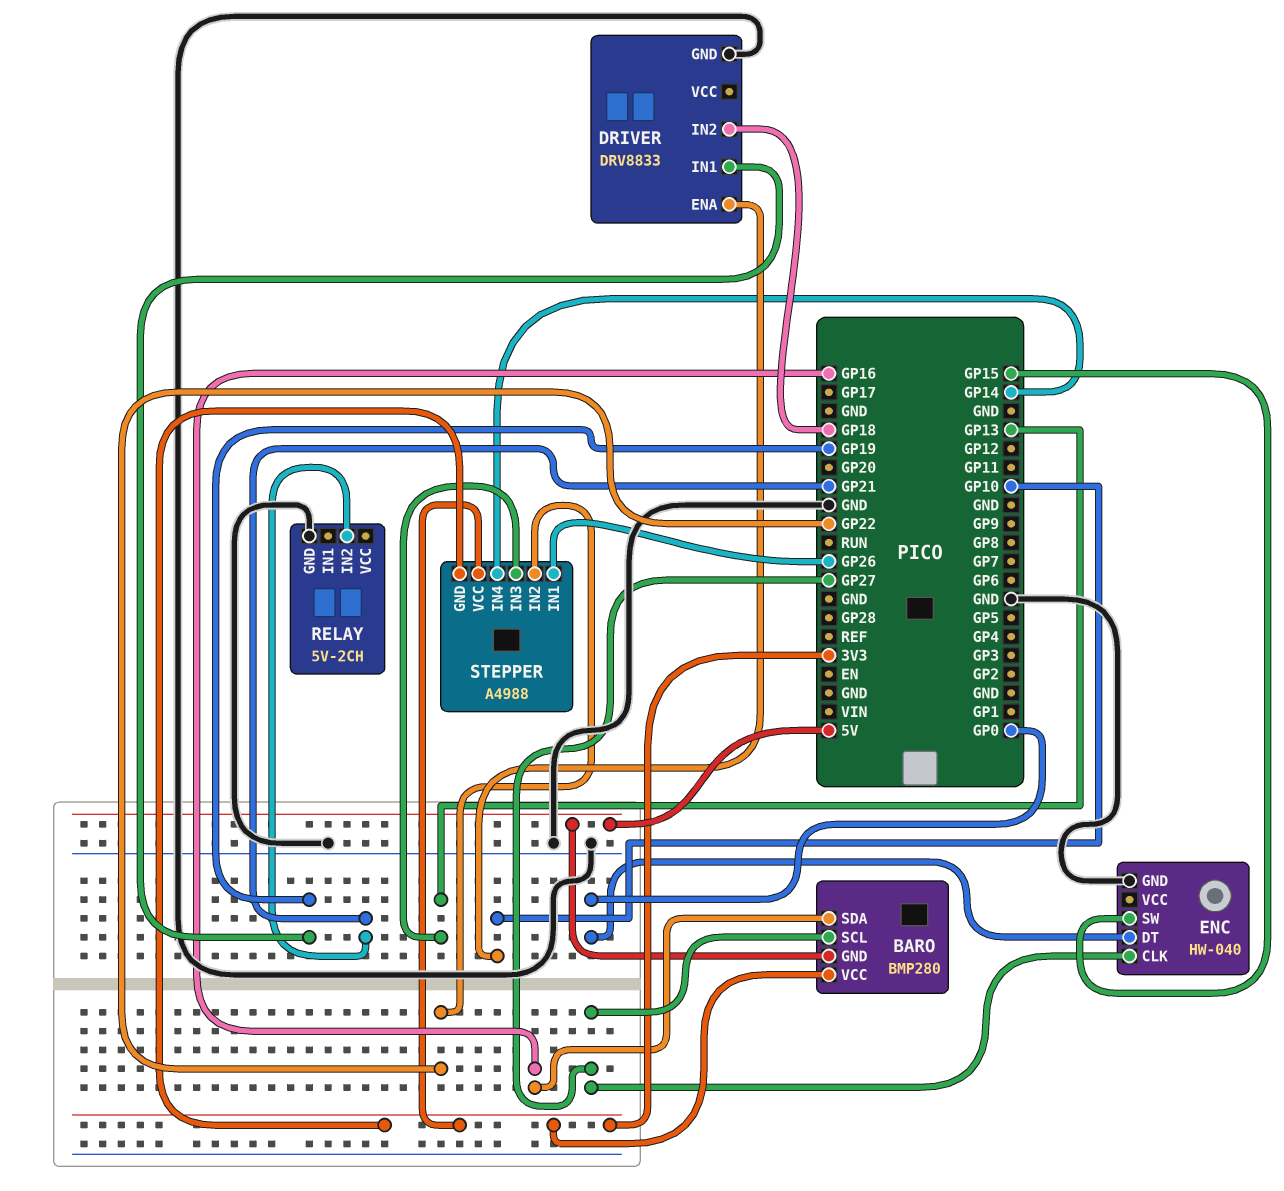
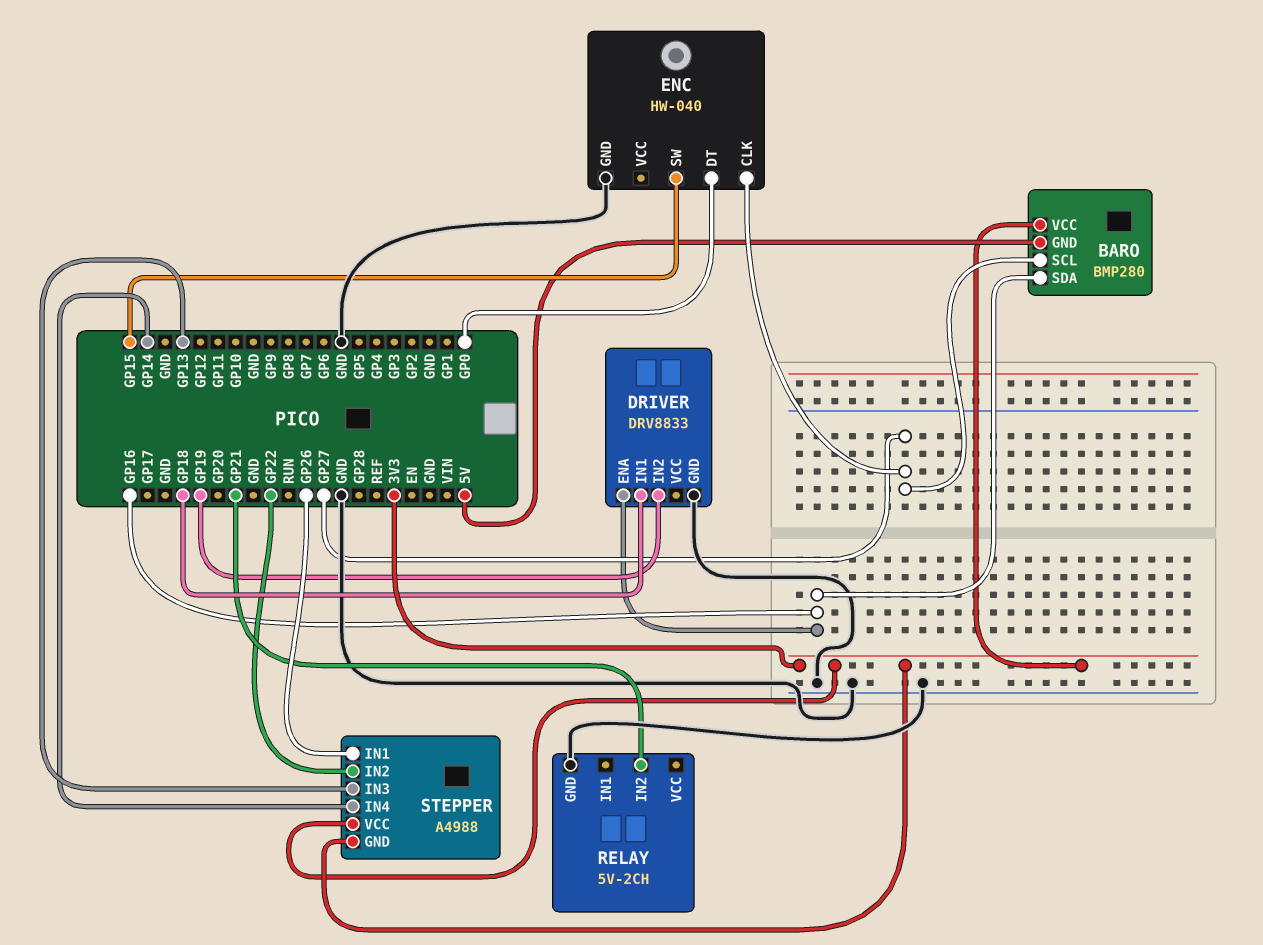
DRIVER pin ENA: GP10 -> GP16
DRIVER pin IN1: GP19 -> GP18
DRIVER pin IN2: GP18 -> GP19

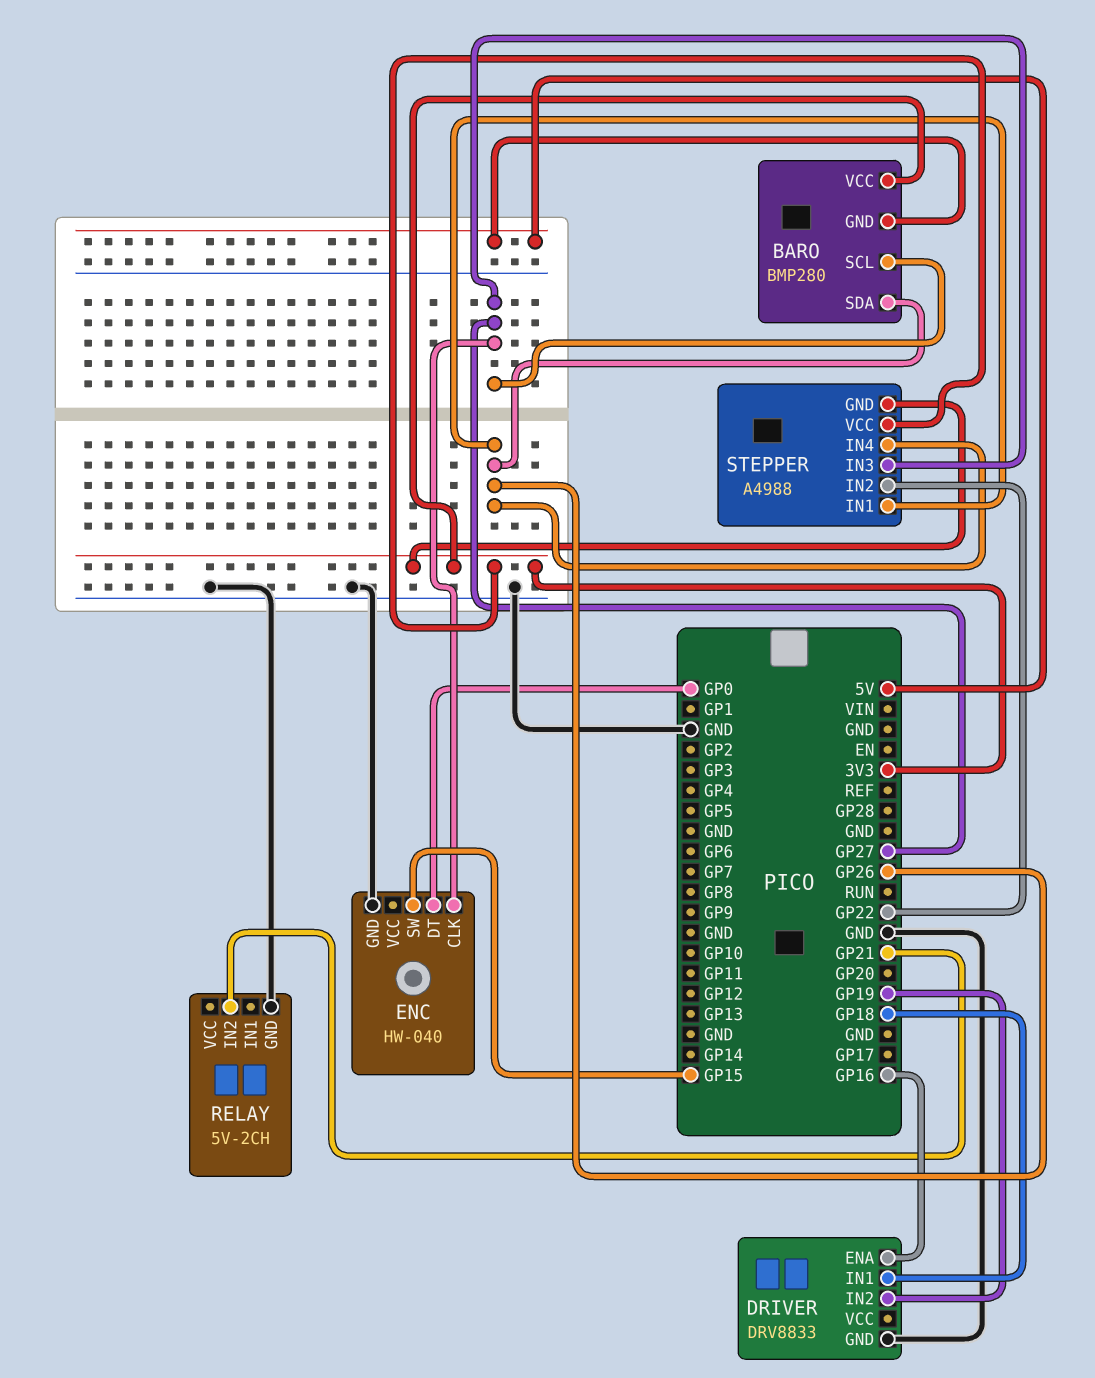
BARO pin SDA: GP16 -> GP26
STEPPER pin IN3: GP13 -> GP27
STEPPER pin IN4: GP14 -> GP26

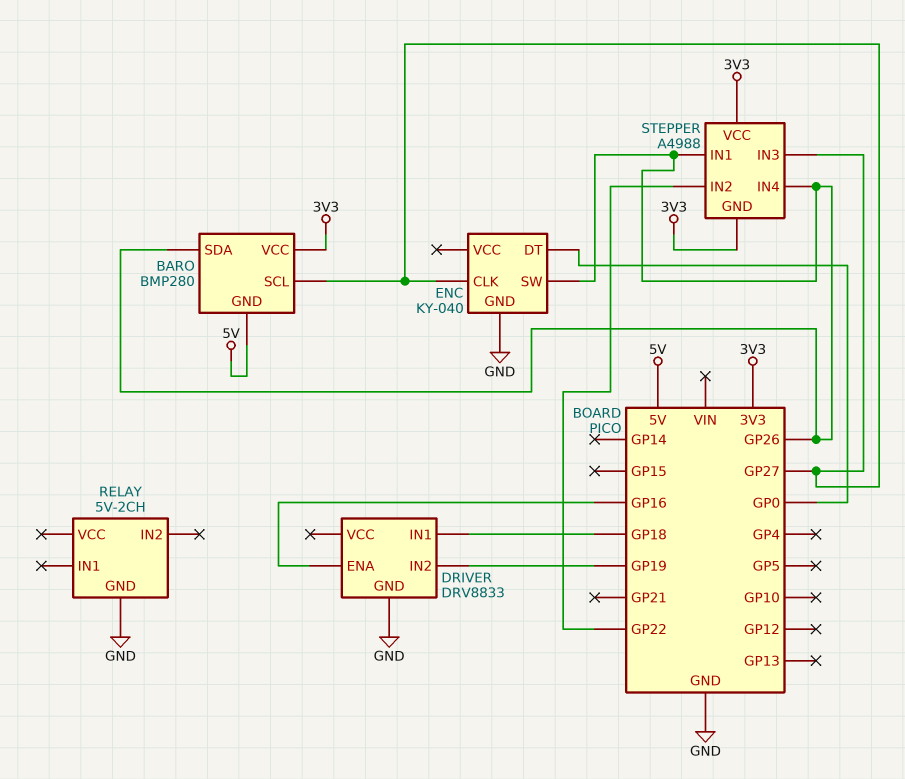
ENC: HW-040 -> KY-040
ENC pin SW: GP15 -> GP26
RELAY pin IN2: GP21 -> none

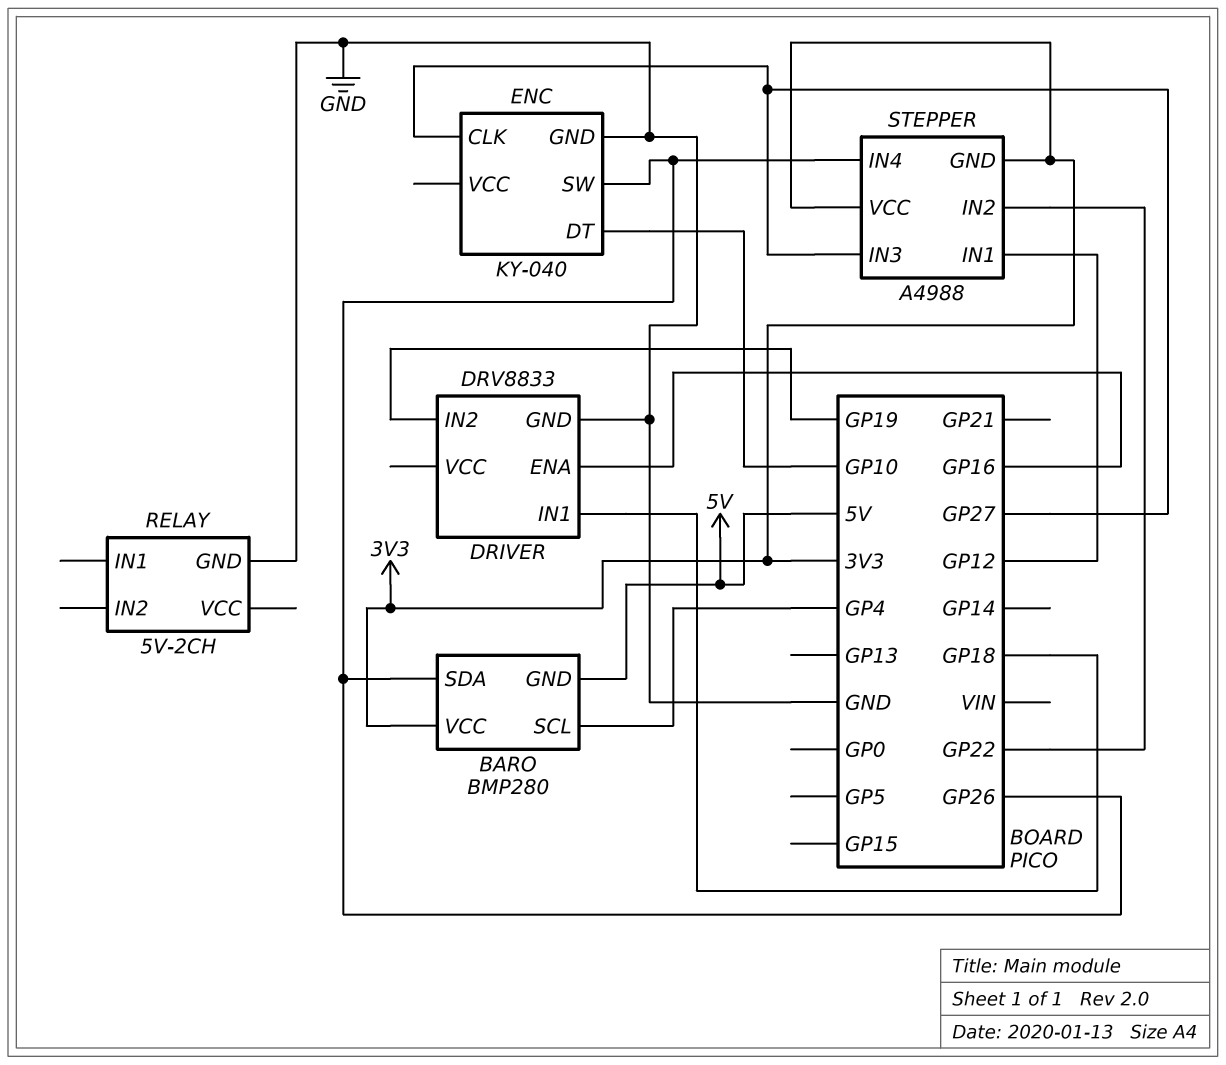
BARO pin SCL: GP27 -> GP4
ENC pin DT: GP0 -> GP10
STEPPER pin IN1: GP26 -> GP12

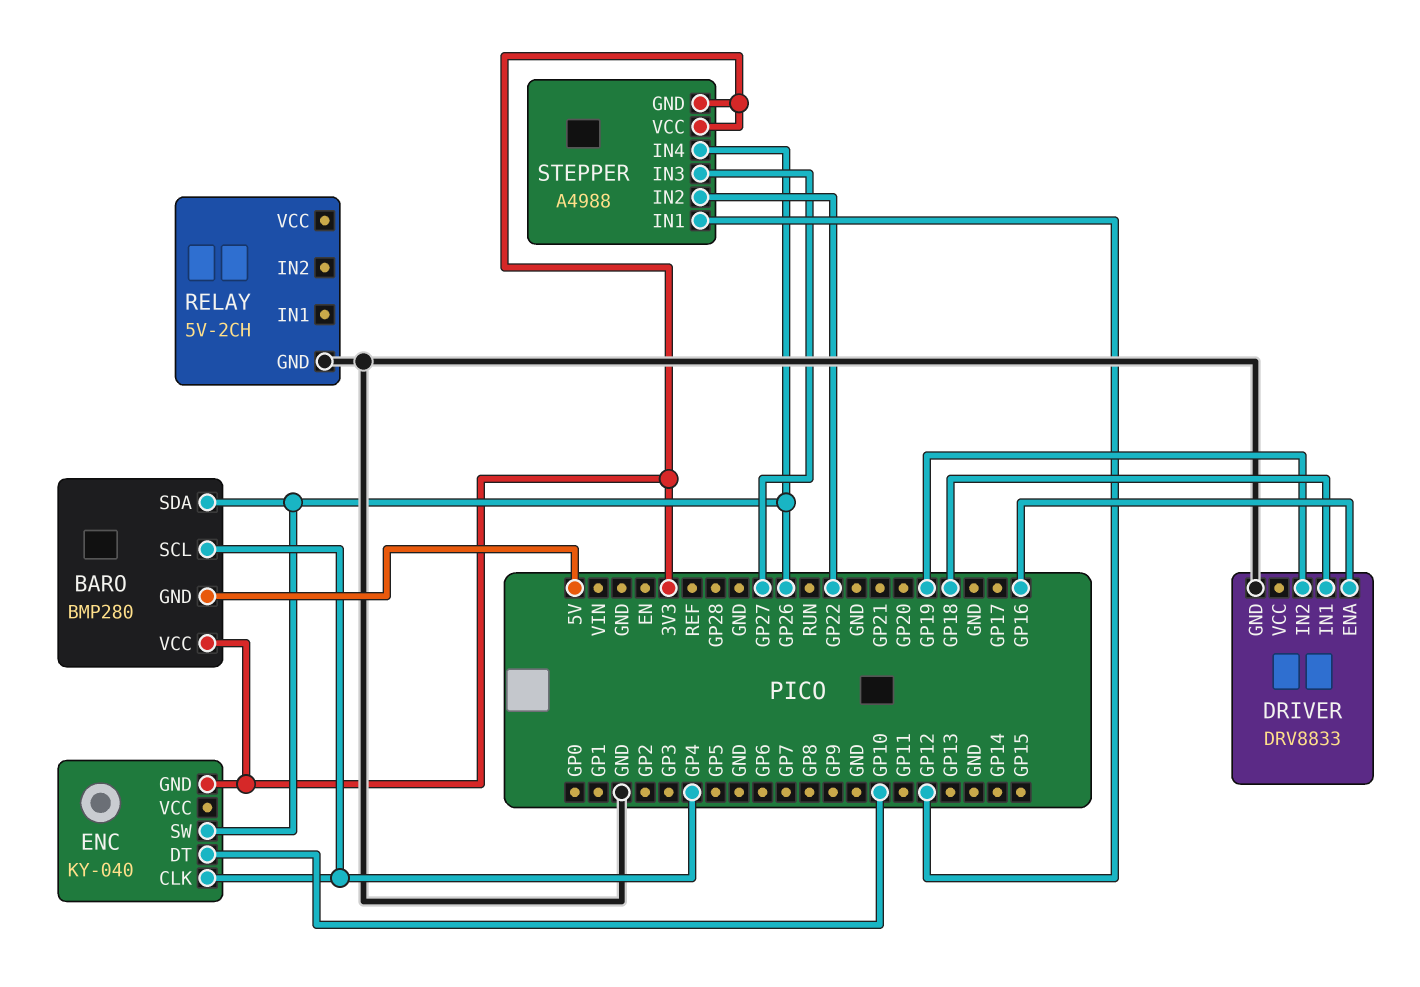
ENC pin CLK: GP27 -> GP4
ENC pin GND: GND -> 3V3

